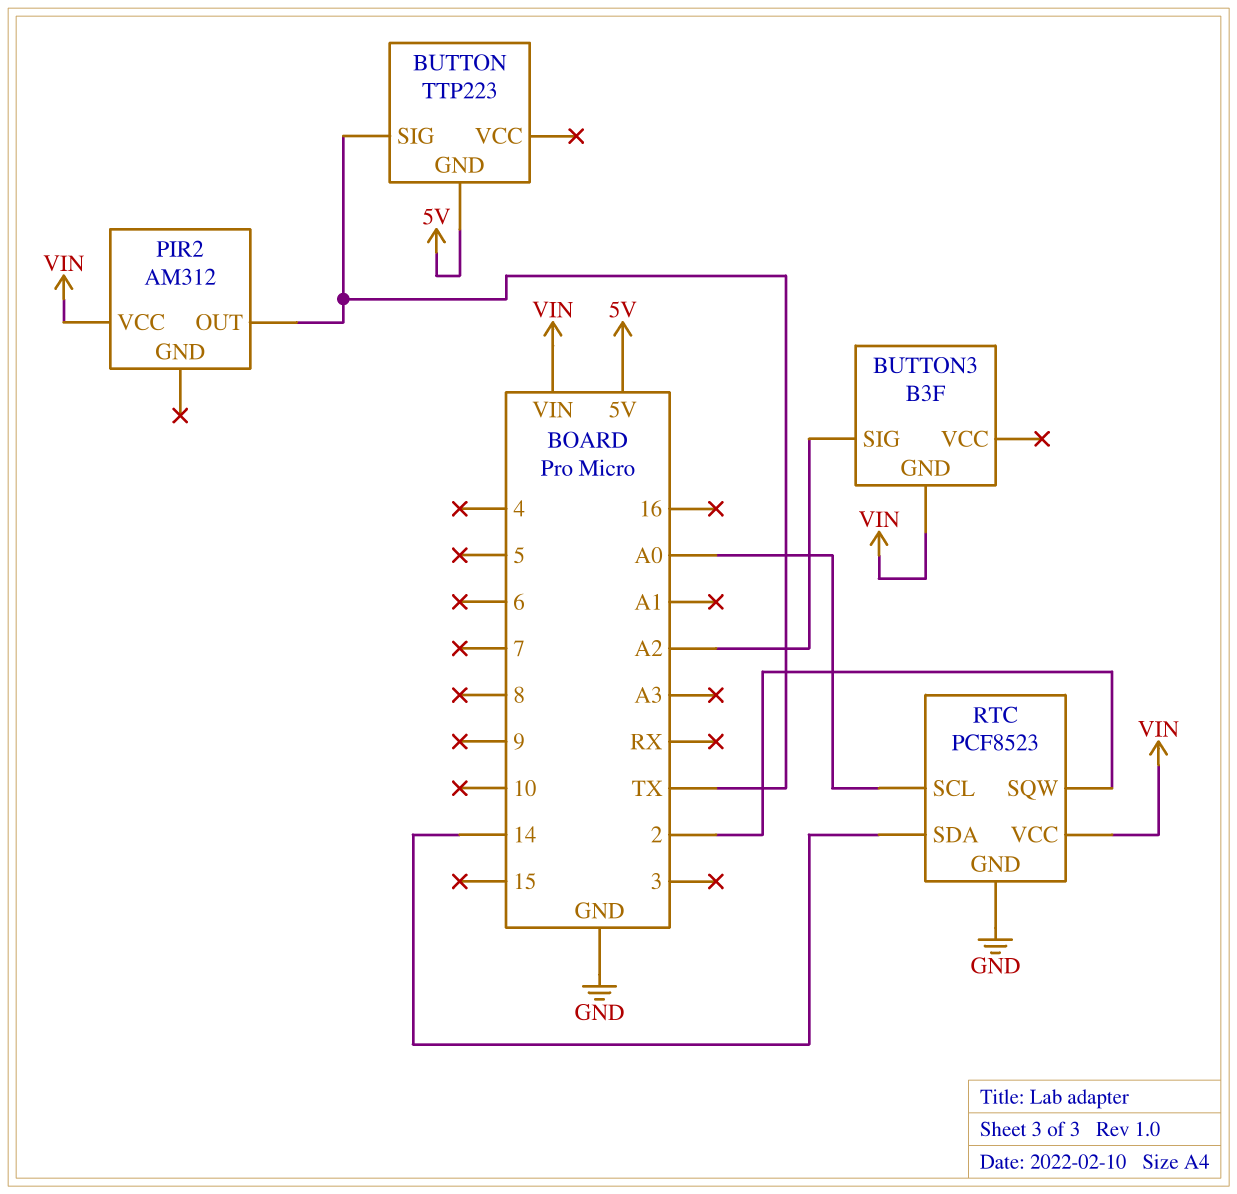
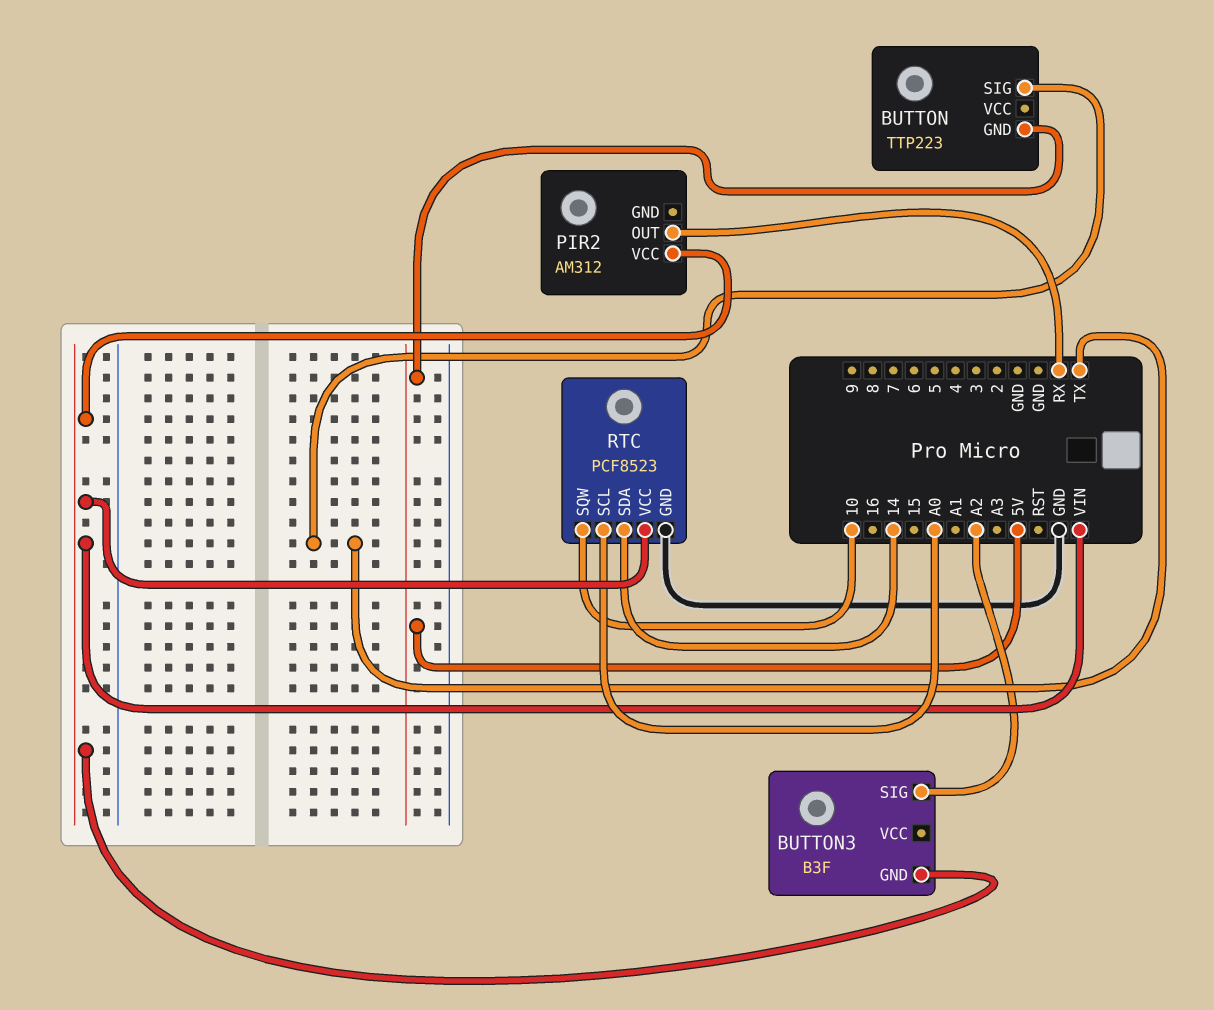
PIR2 pin OUT: TX -> RX
RTC pin SQW: 2 -> 10

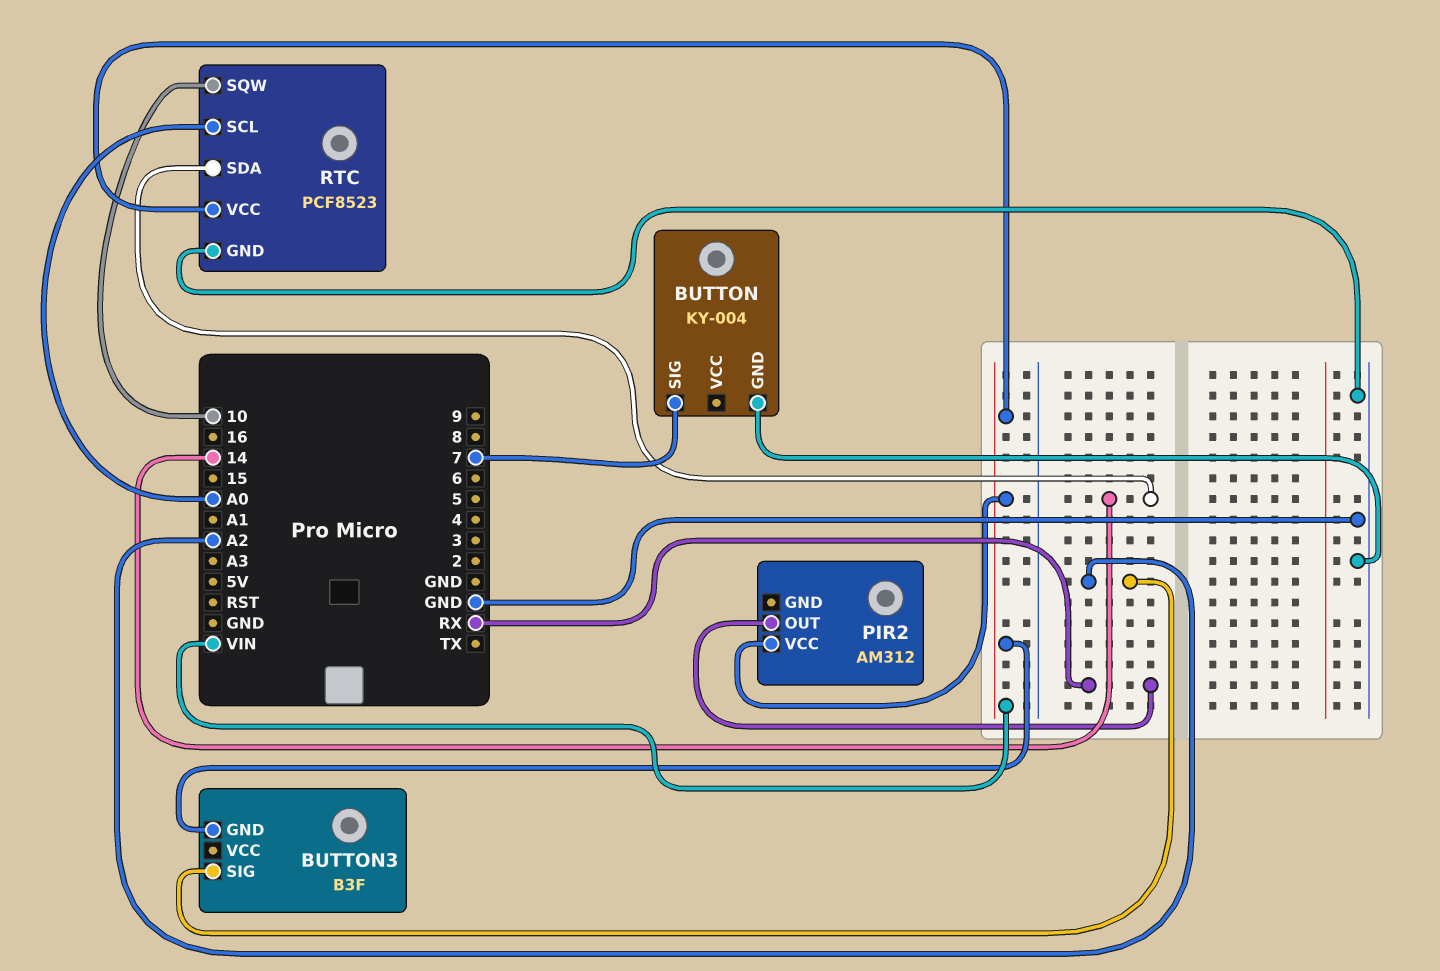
BUTTON: TTP223 -> KY-004
BUTTON pin GND: 5V -> GND
BUTTON pin SIG: TX -> 7

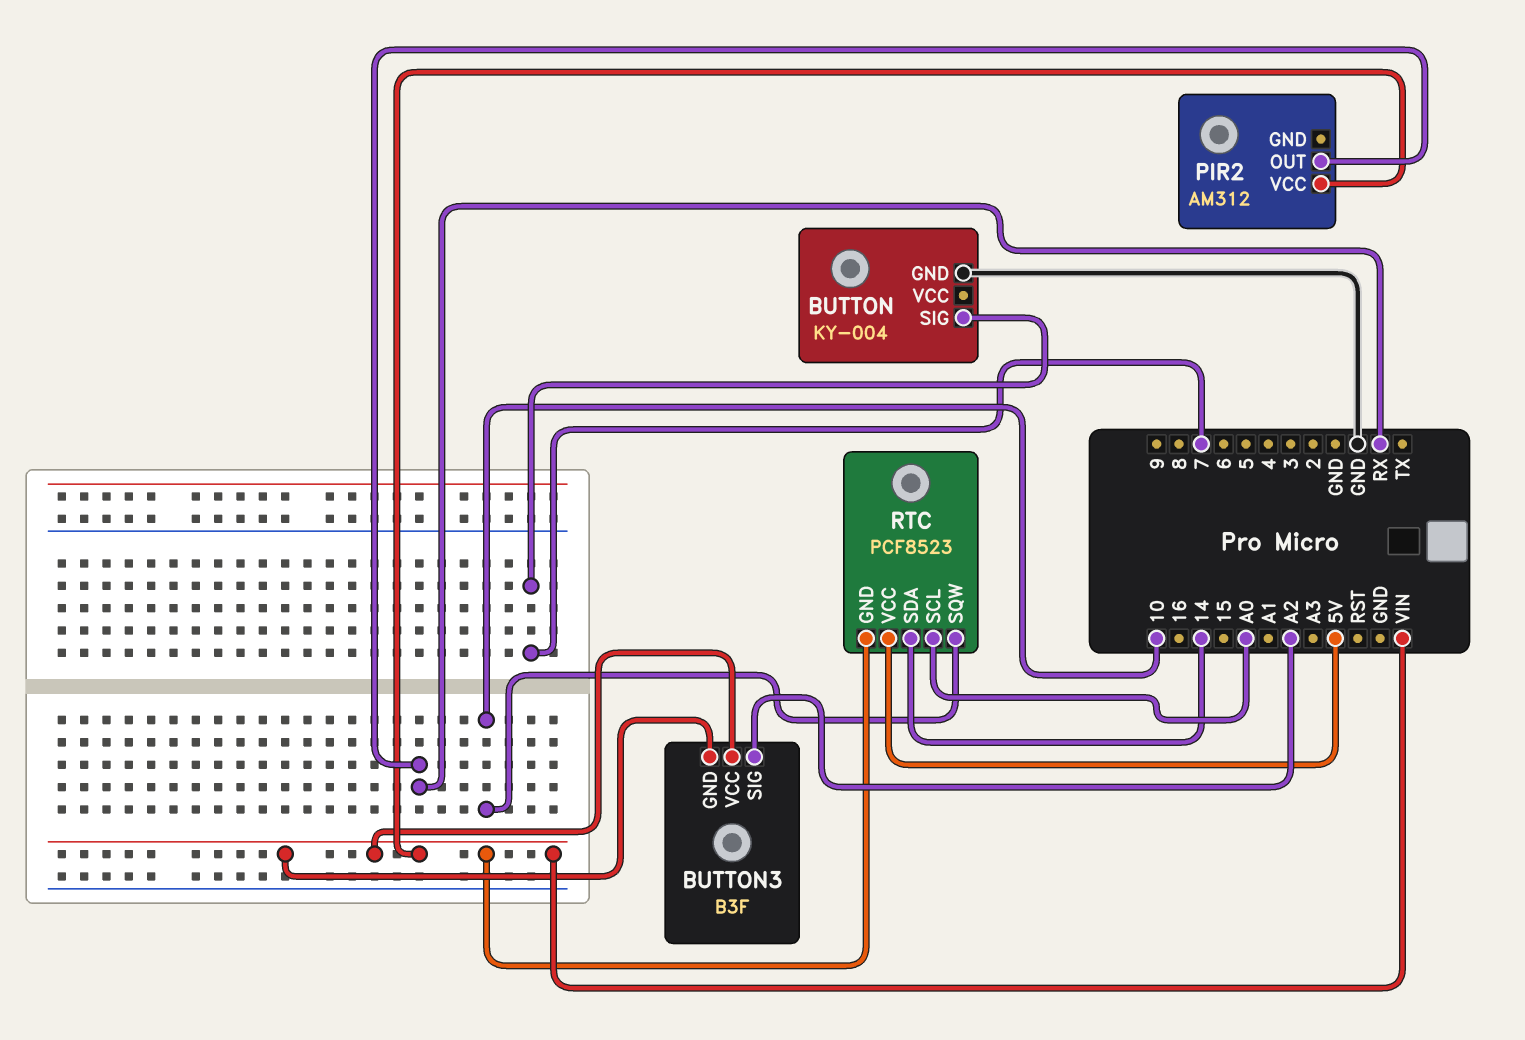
BUTTON3 pin VCC: none -> VIN
RTC pin GND: GND -> VIN
RTC pin VCC: VIN -> 5V

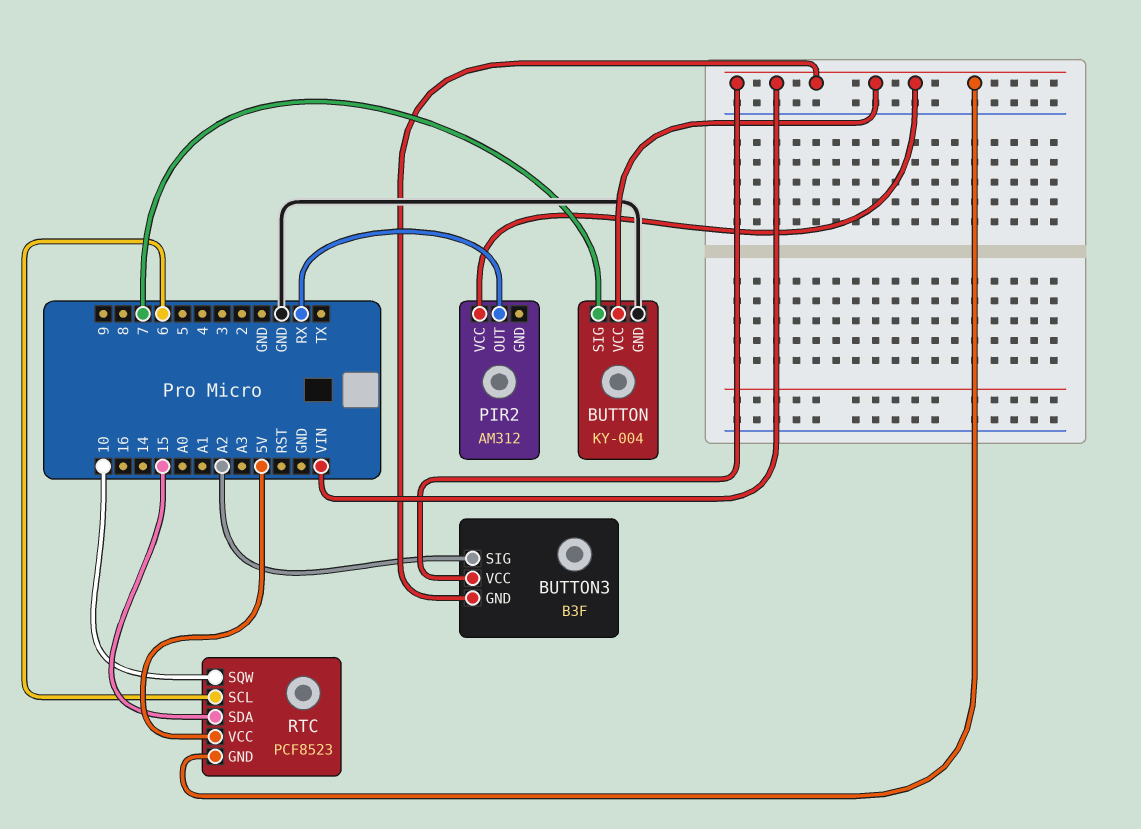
BUTTON pin VCC: none -> VIN
RTC pin SCL: A0 -> 6
RTC pin SDA: 14 -> 15

